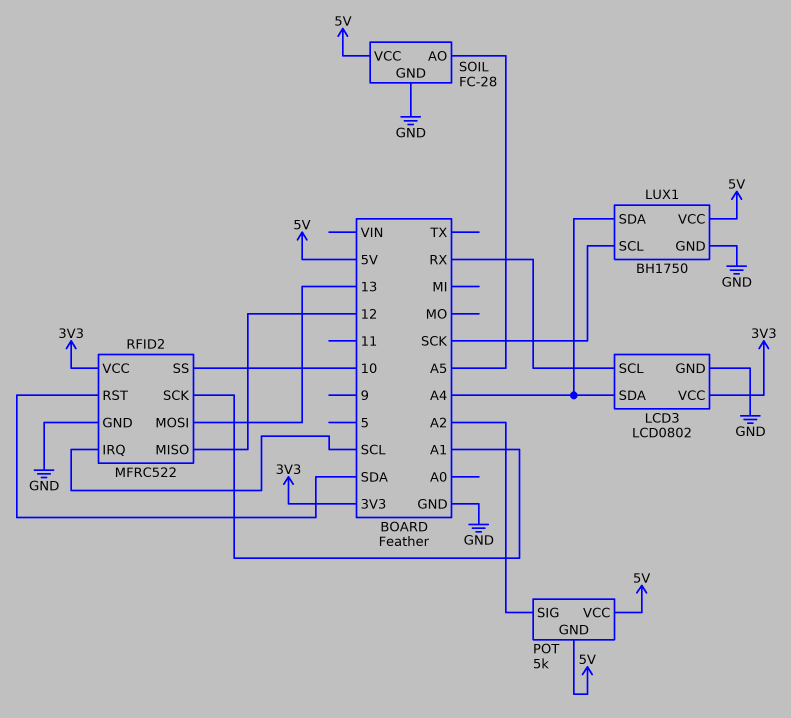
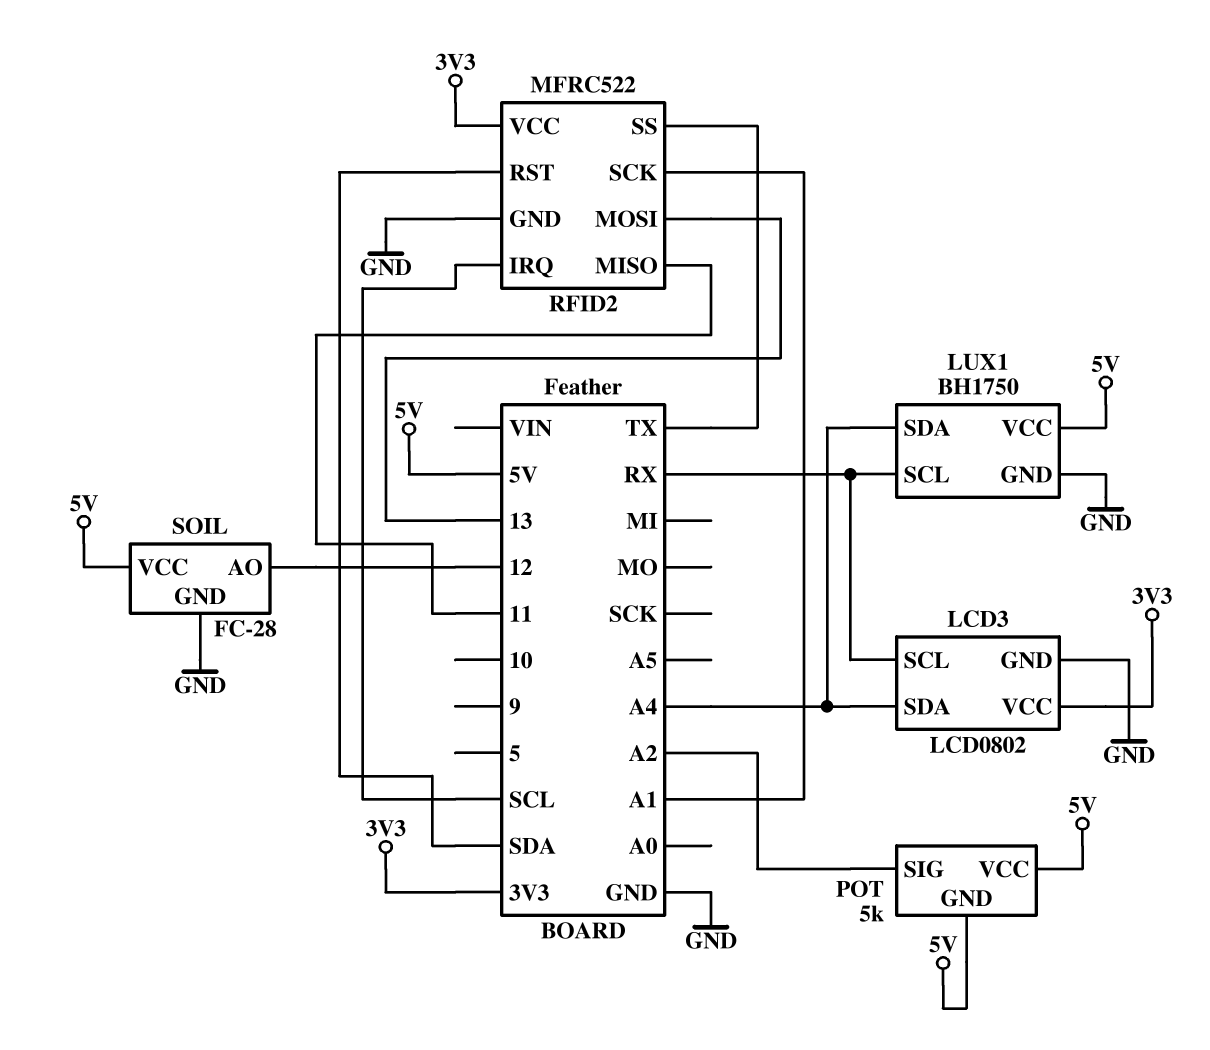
LUX1 pin SCL: SCK -> RX
RFID2 pin MISO: 12 -> 11
RFID2 pin SS: 10 -> TX
SOIL pin AO: A5 -> 12

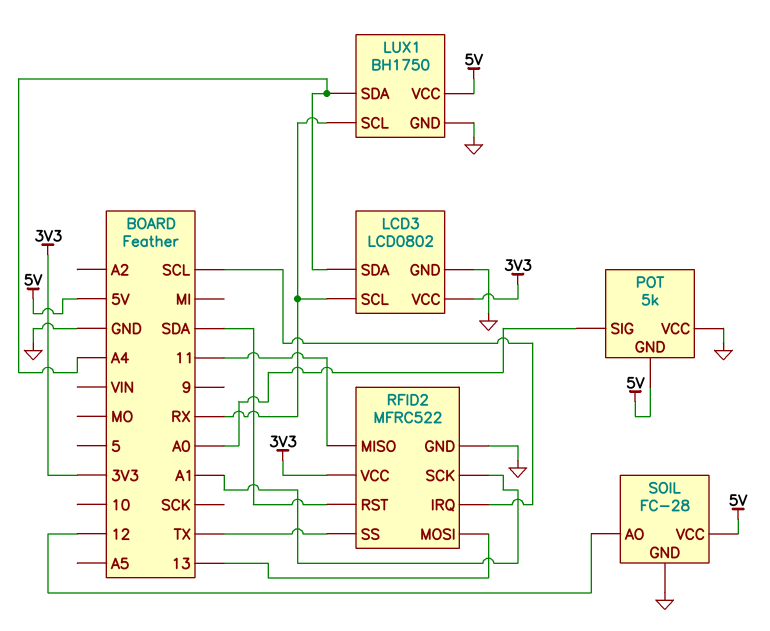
POT pin SIG: A2 -> A0
POT pin VCC: 5V -> GND

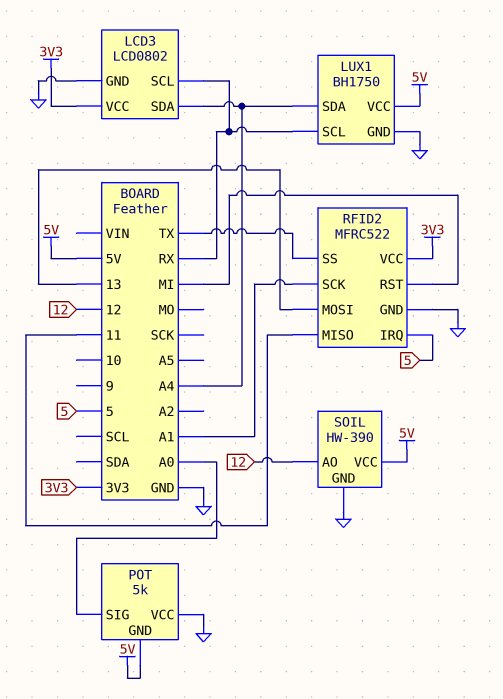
RFID2 pin IRQ: SCL -> 5
RFID2 pin RST: SDA -> MI
SOIL: FC-28 -> HW-390

